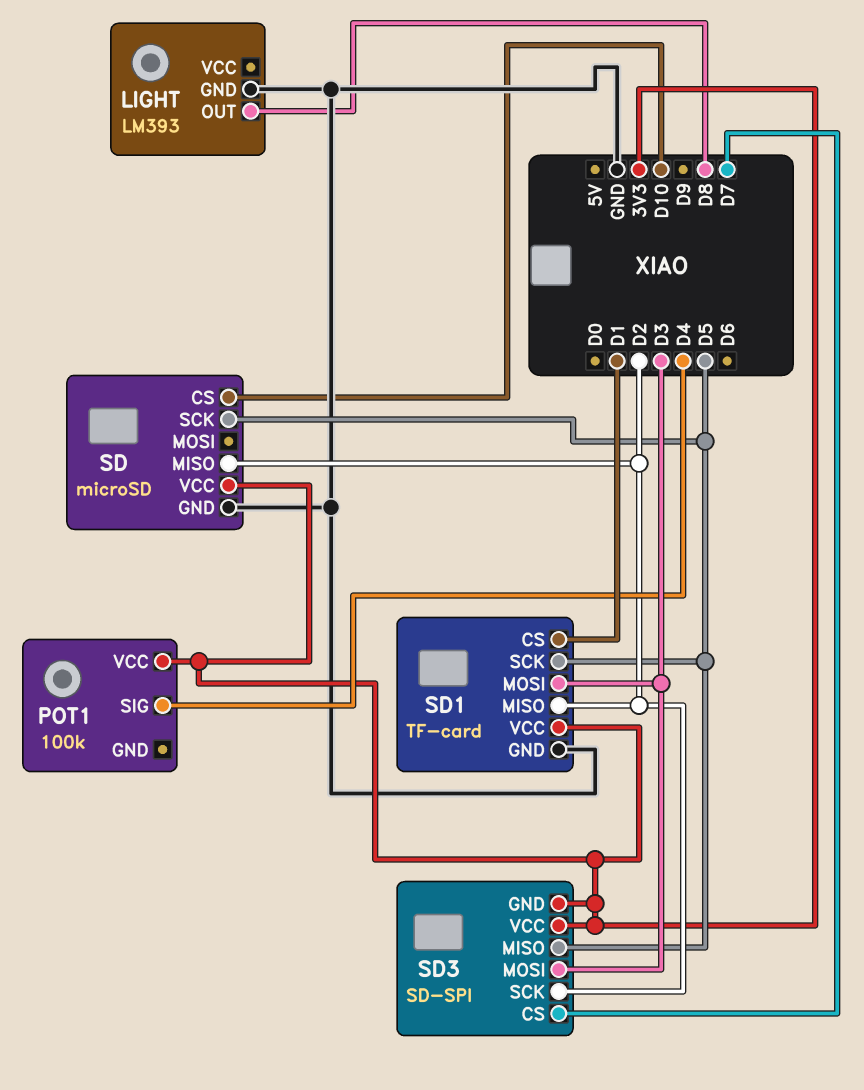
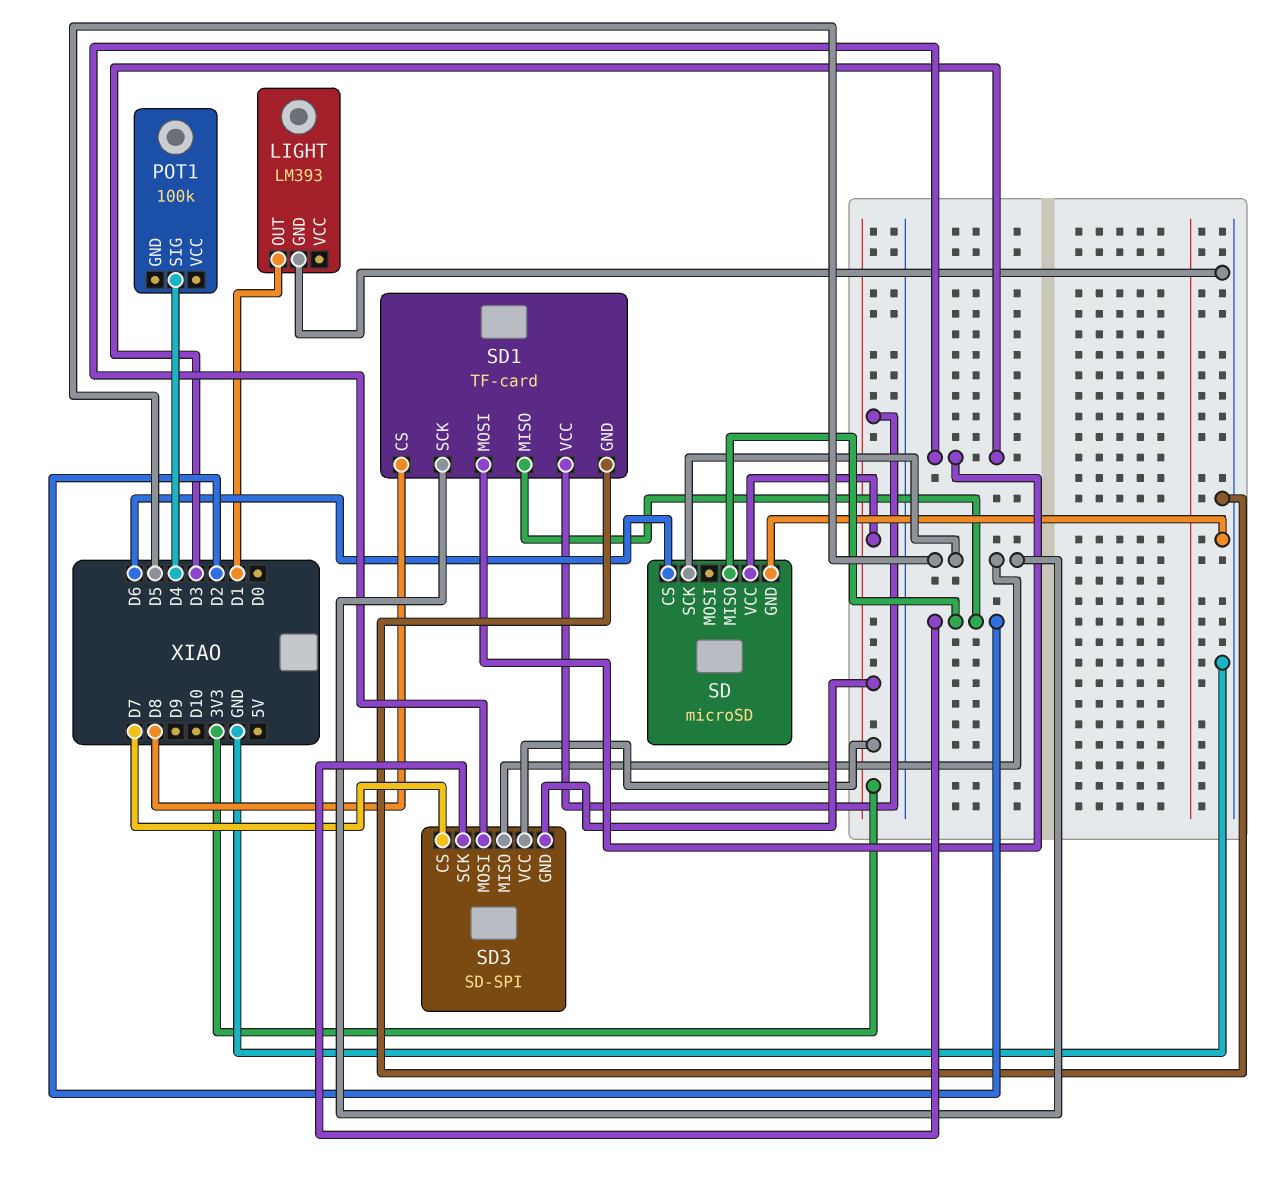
LIGHT pin OUT: D8 -> D1
POT1 pin VCC: 3V3 -> none
SD pin CS: D10 -> D6
SD1 pin CS: D1 -> D8

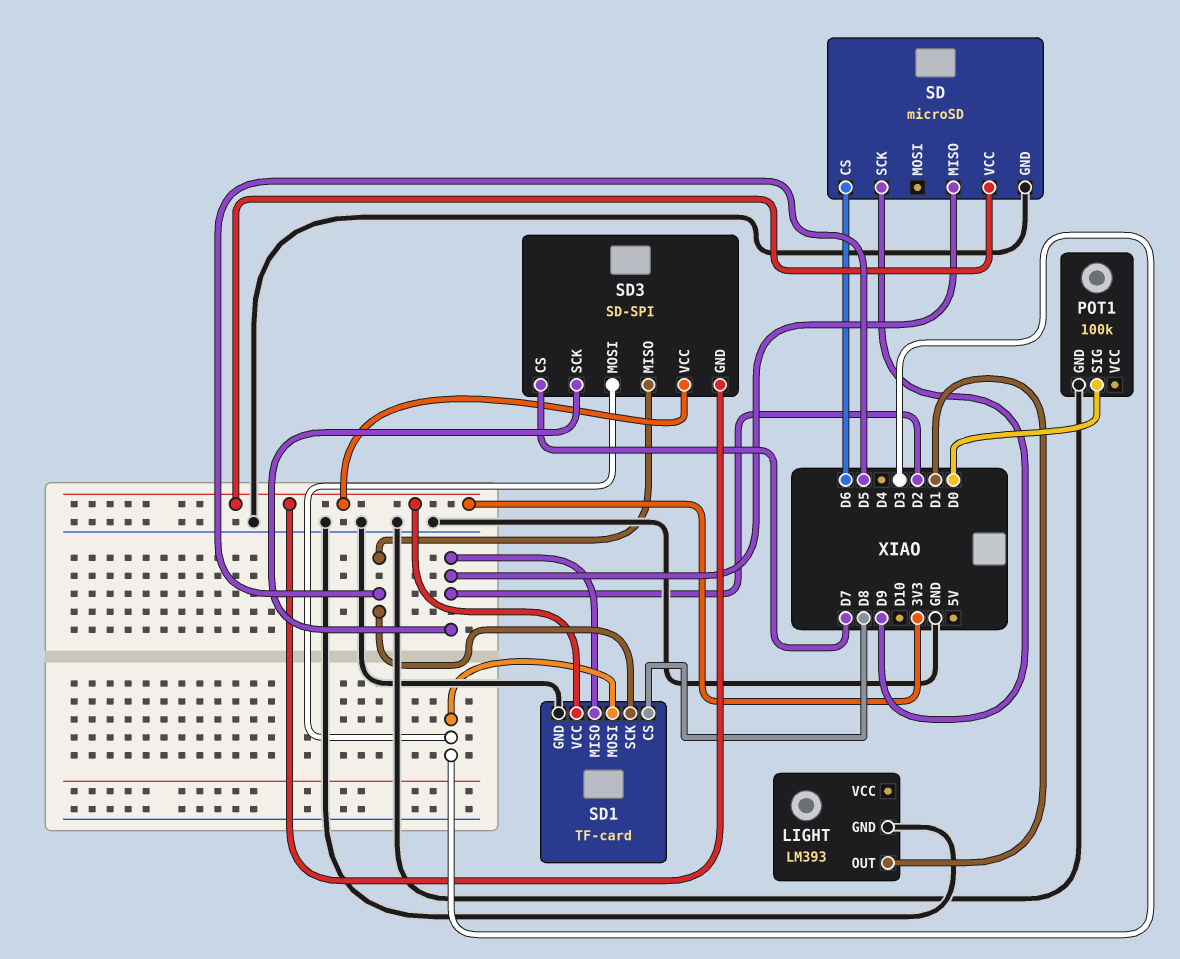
POT1 pin GND: none -> GND
POT1 pin SIG: D4 -> D0
SD pin SCK: D5 -> D9

